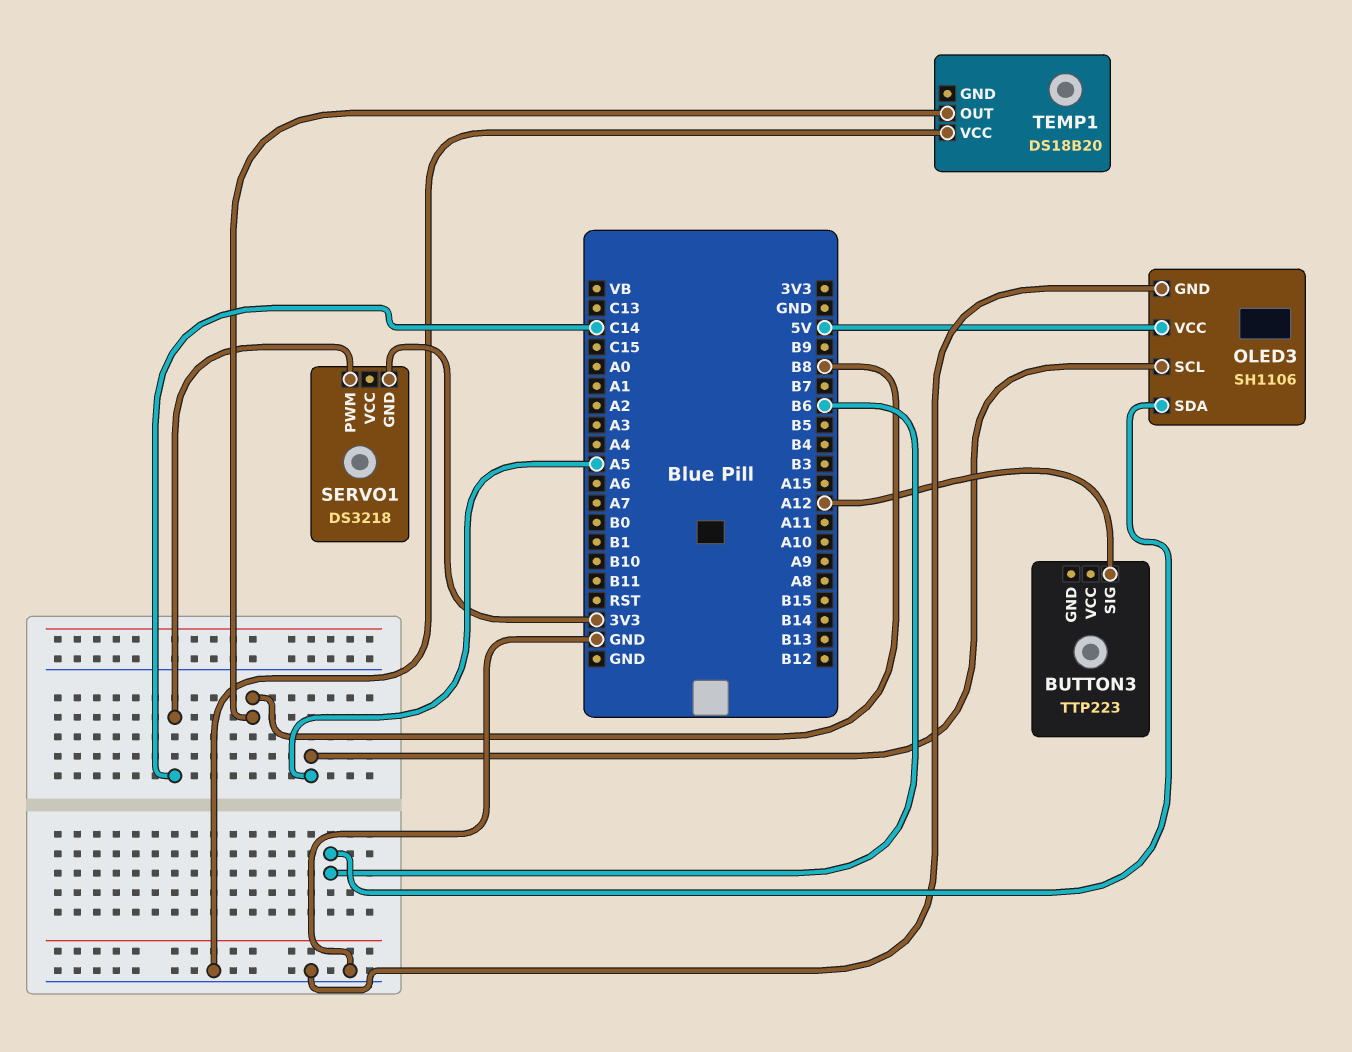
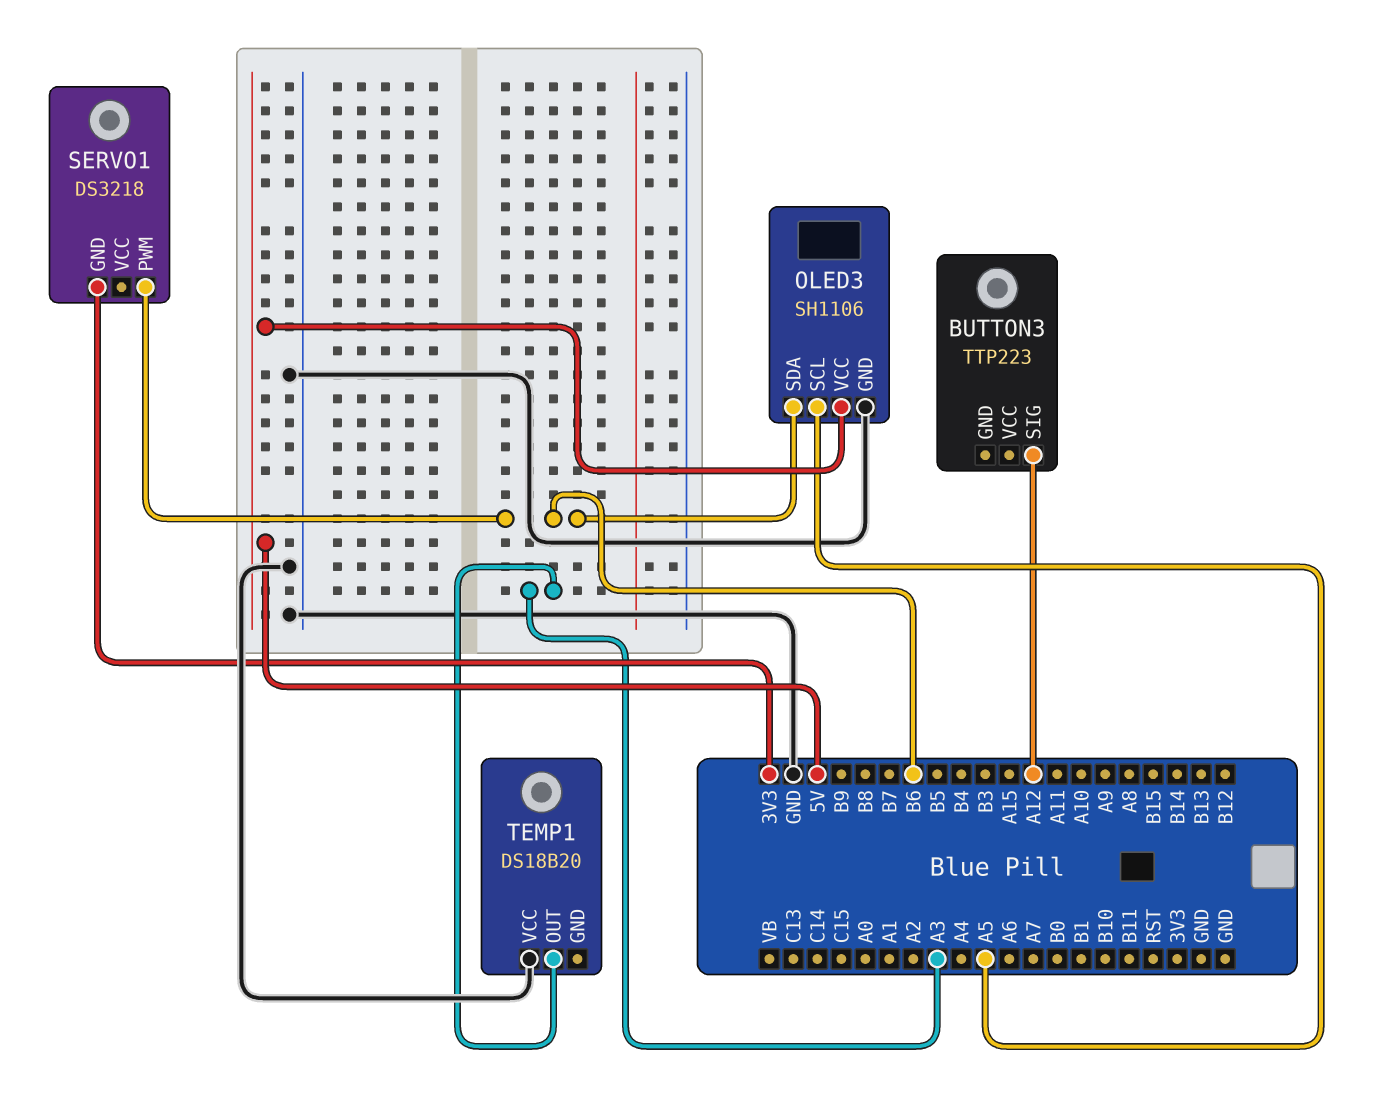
SERVO1 pin PWM: C14 -> B6
TEMP1 pin OUT: B8 -> A3

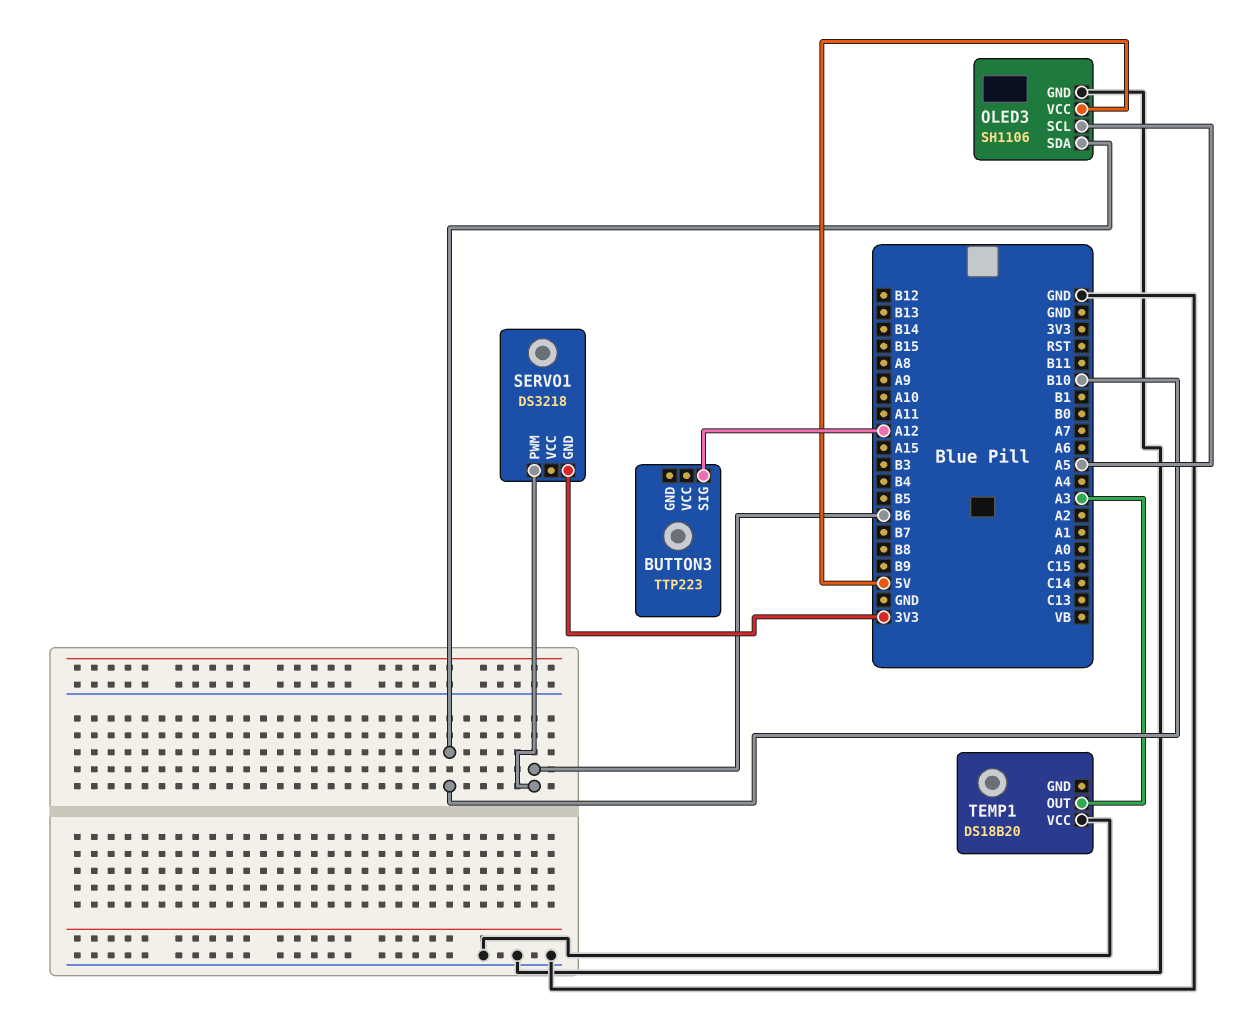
OLED3 pin SDA: B6 -> B10

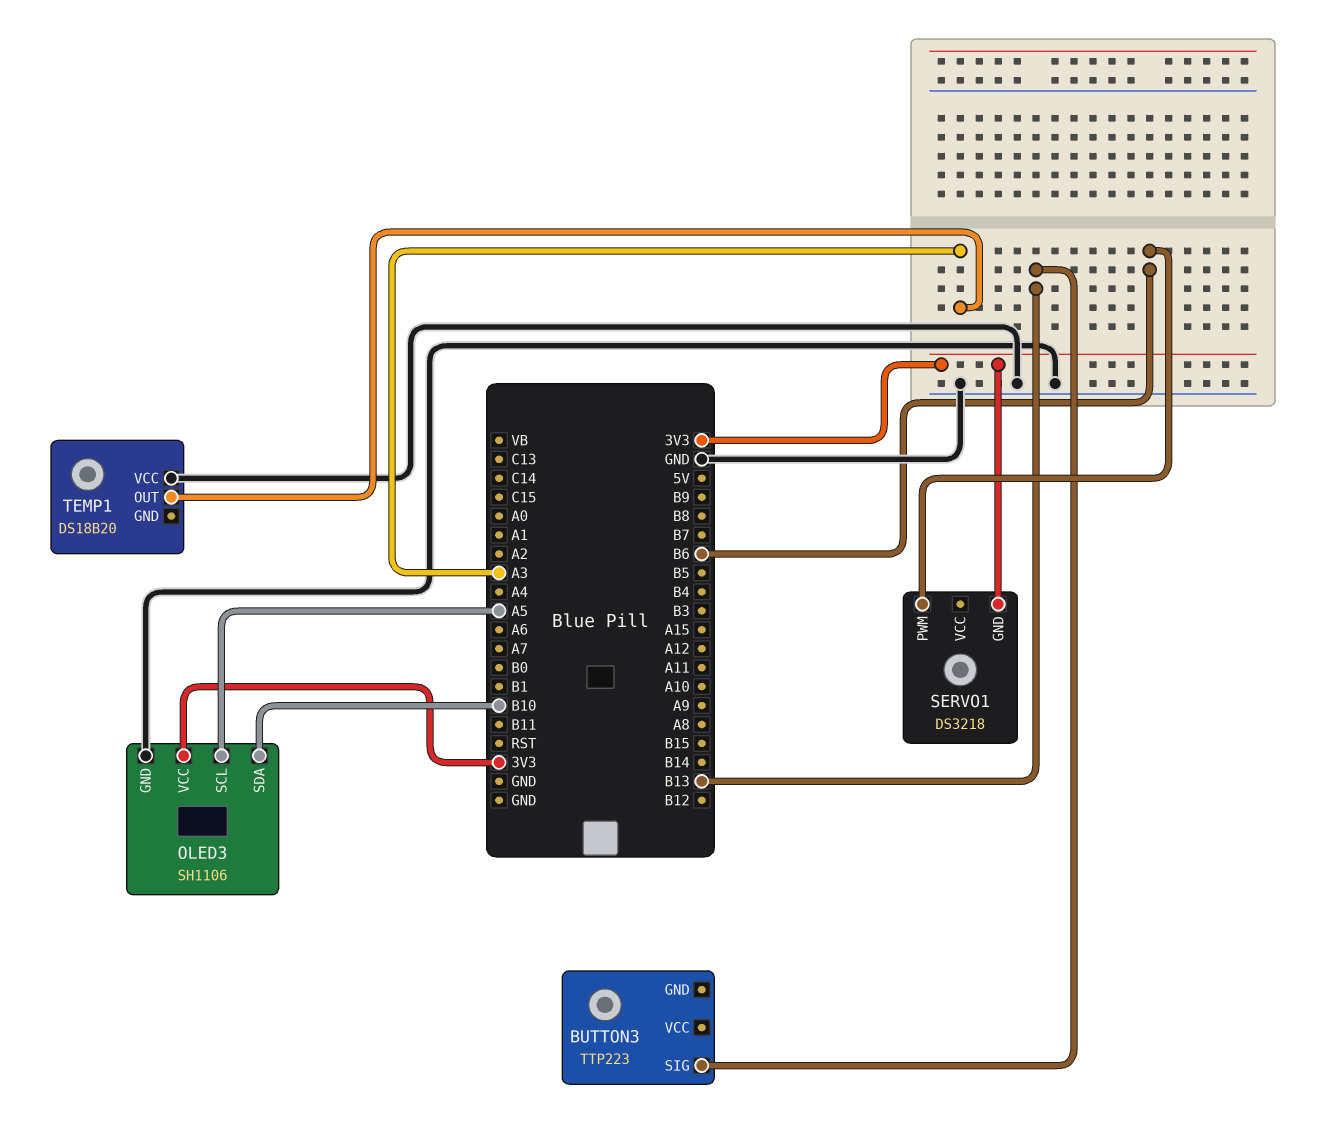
BUTTON3 pin SIG: A12 -> B13
OLED3 pin VCC: 5V -> 3V3

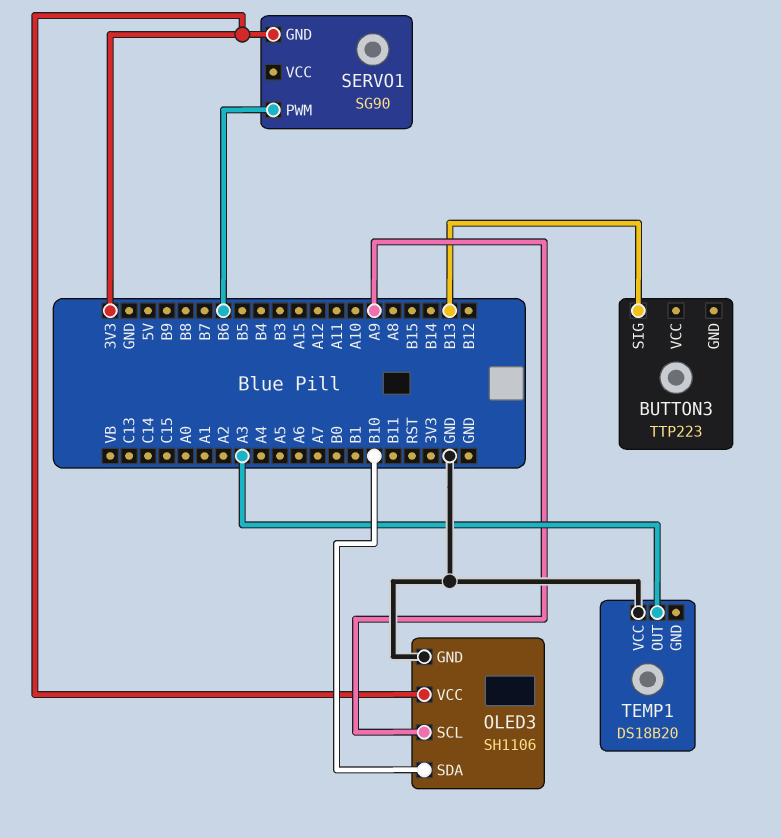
OLED3 pin SCL: A5 -> A9
SERVO1: DS3218 -> SG90

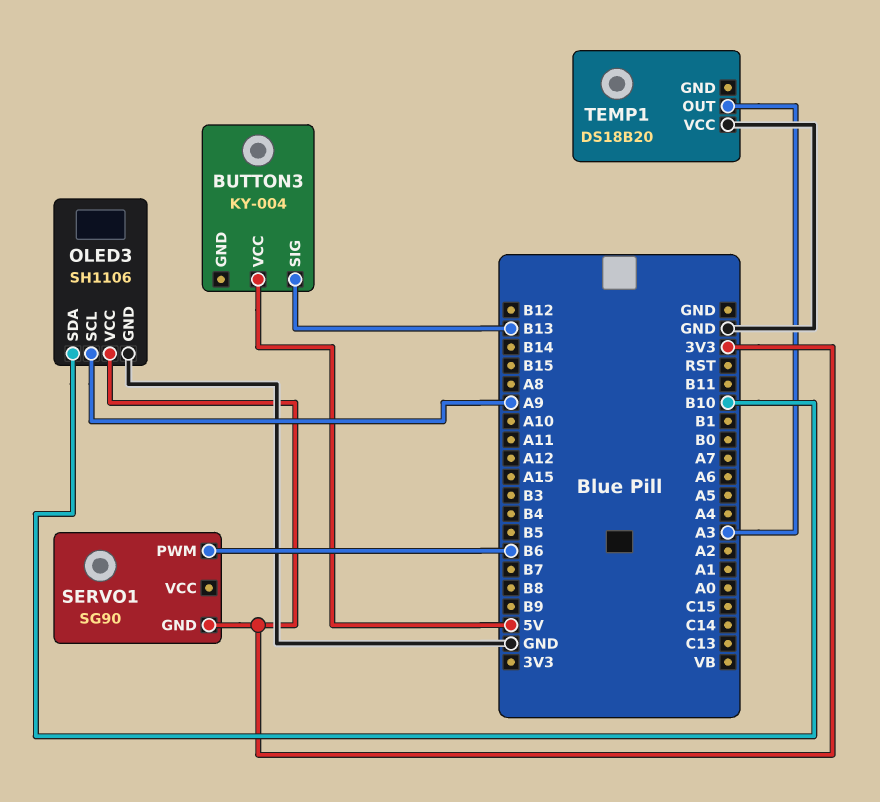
BUTTON3: TTP223 -> KY-004
BUTTON3 pin VCC: none -> 5V

